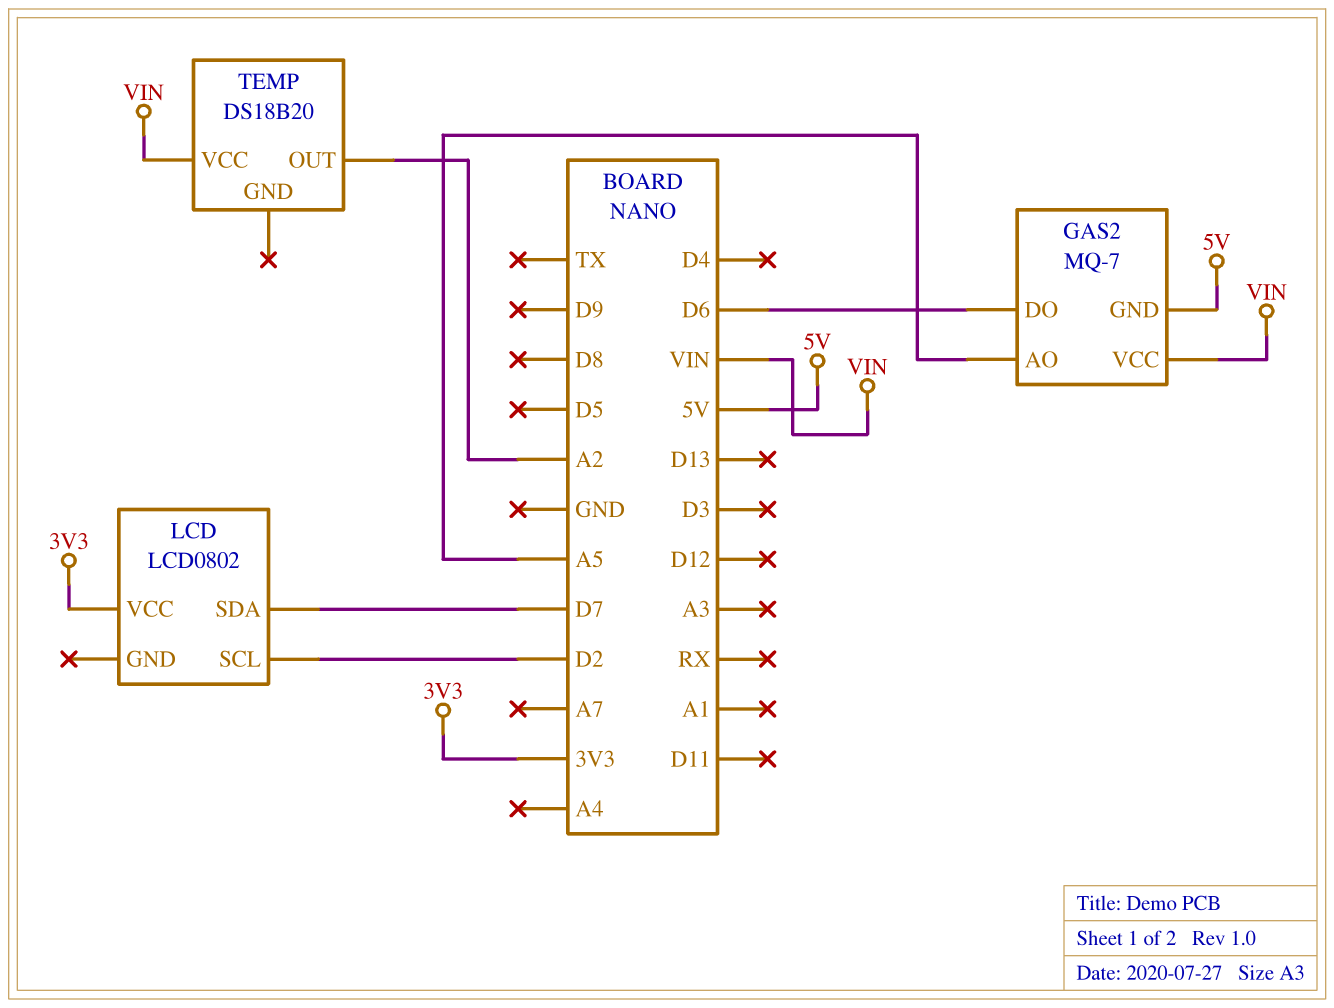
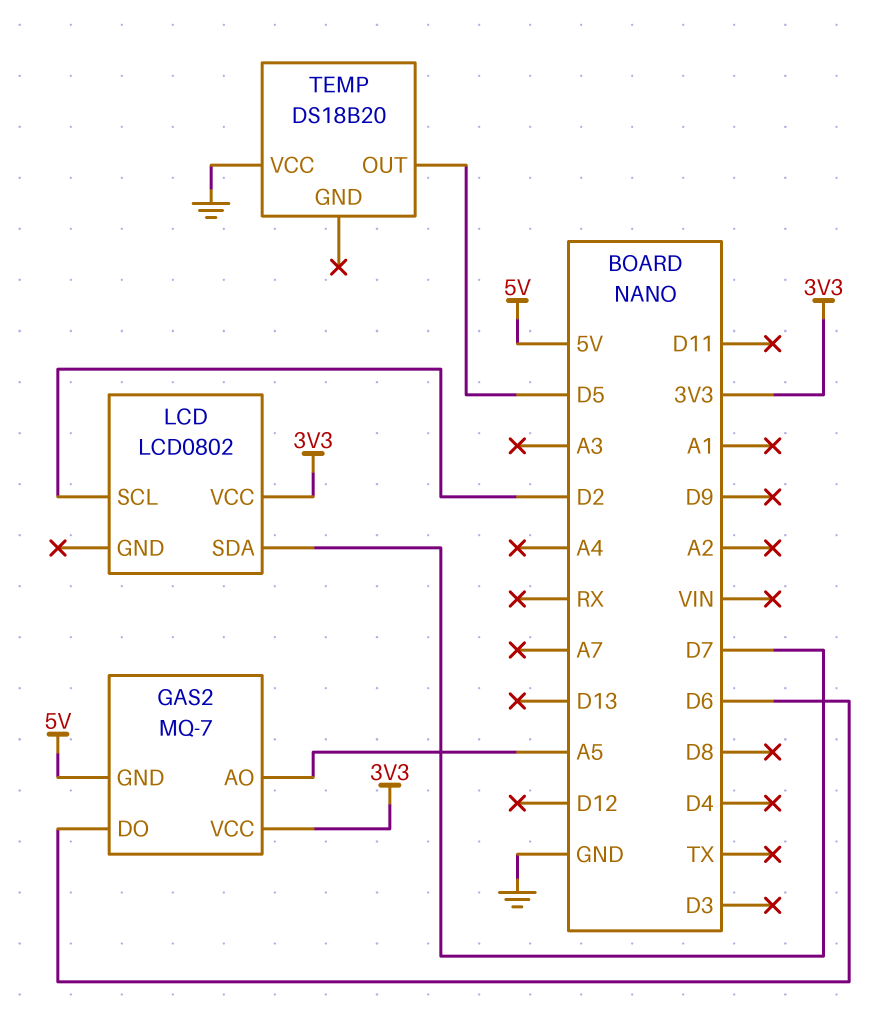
GAS2 pin VCC: VIN -> 3V3
TEMP pin OUT: A2 -> D5
TEMP pin VCC: VIN -> GND

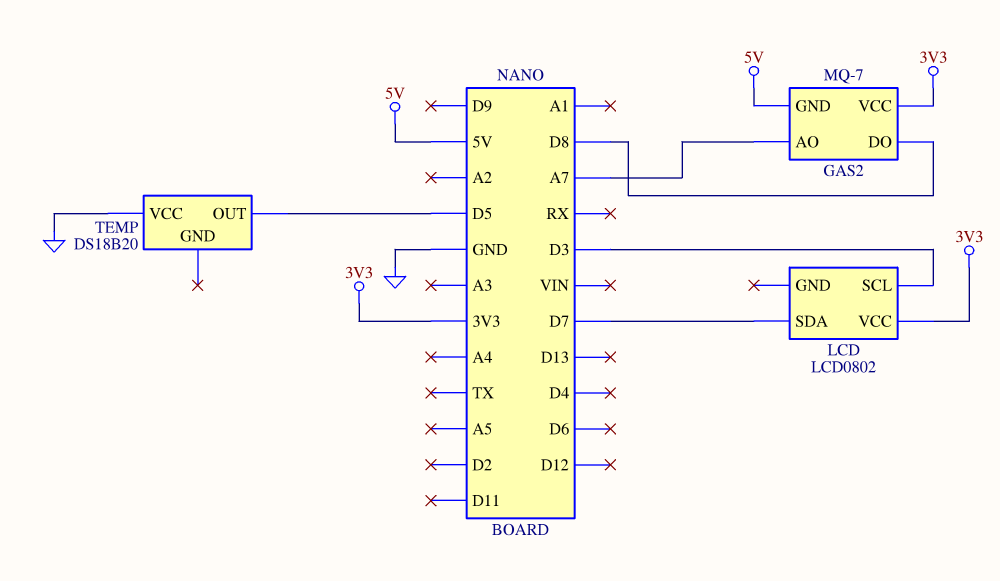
GAS2 pin AO: A5 -> A7
GAS2 pin DO: D6 -> D8
LCD pin SCL: D2 -> D3

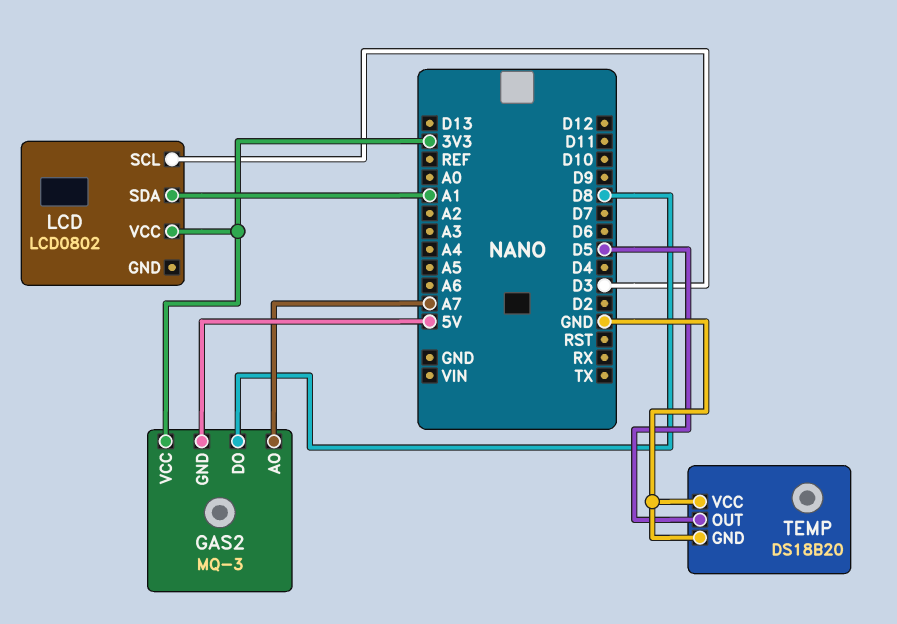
GAS2: MQ-7 -> MQ-3
LCD pin SDA: D7 -> A1
TEMP pin GND: none -> GND

